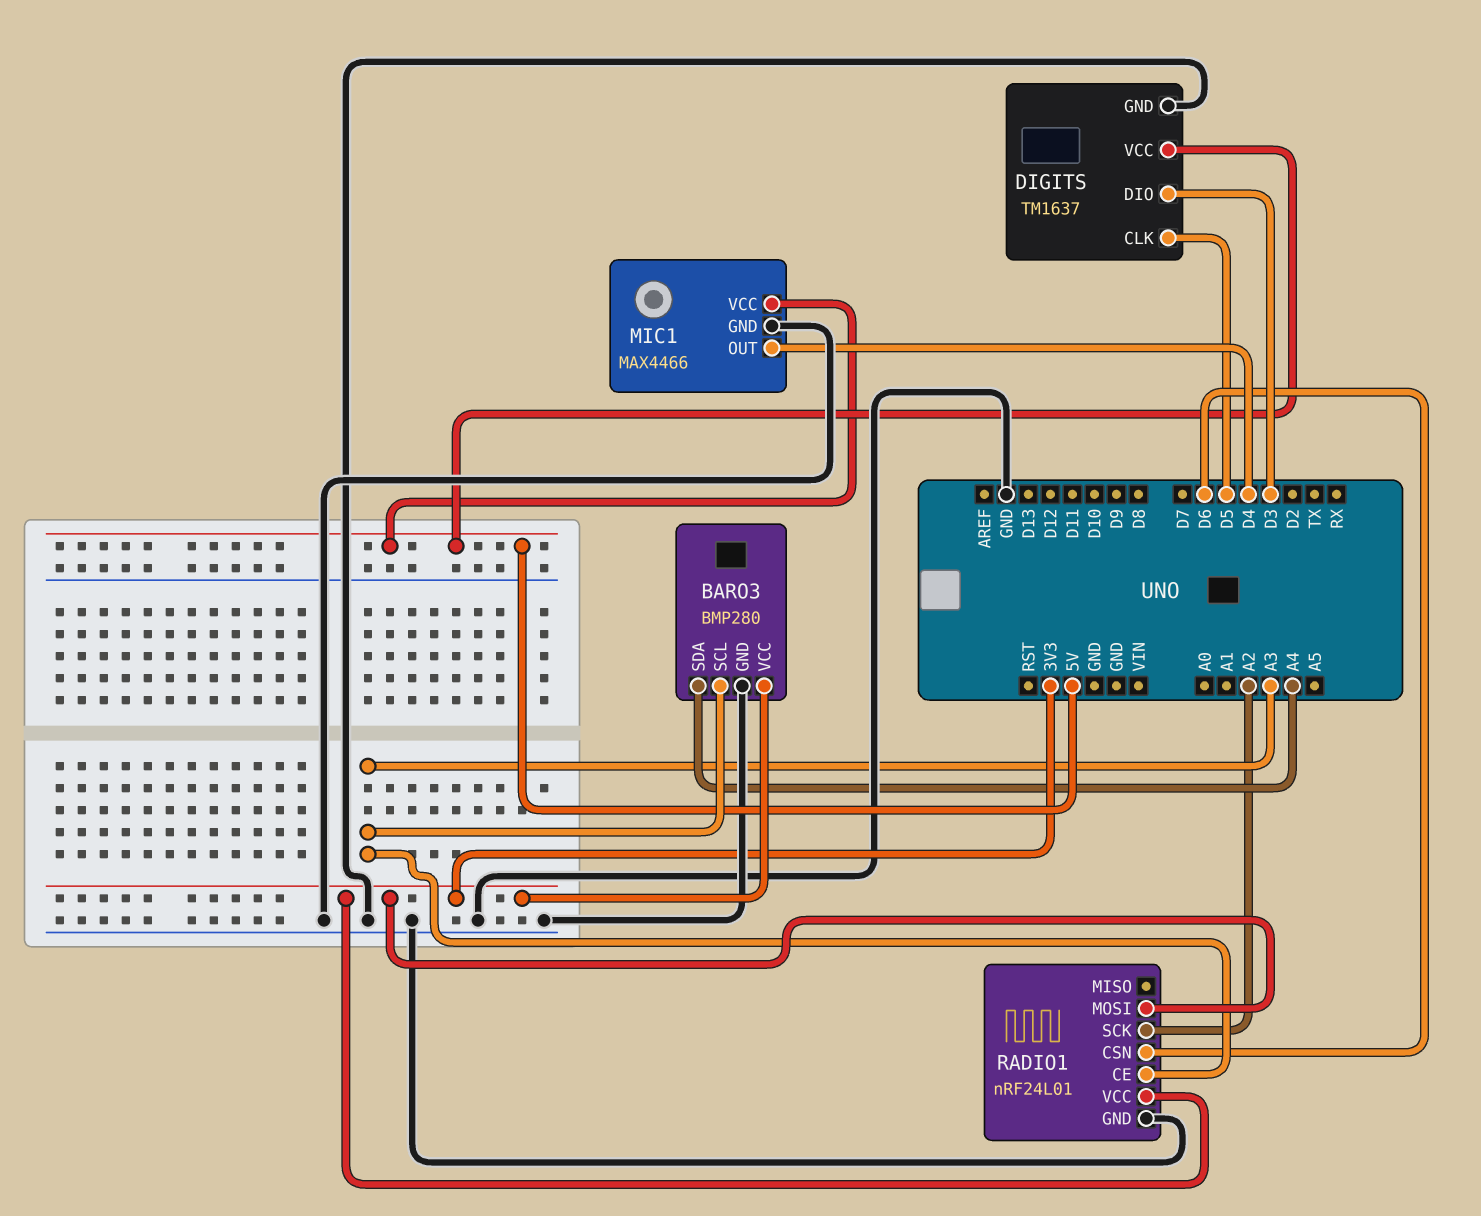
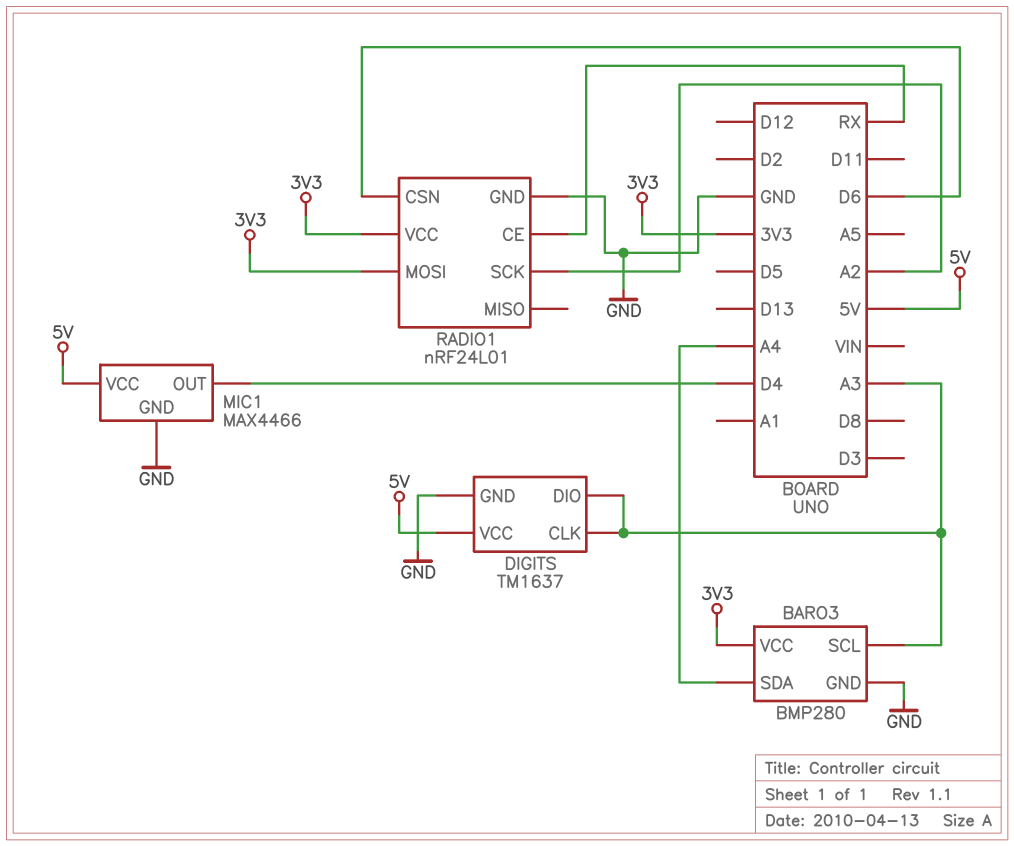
DIGITS pin CLK: D5 -> A3
DIGITS pin DIO: D3 -> A3
RADIO1 pin CE: A3 -> RX

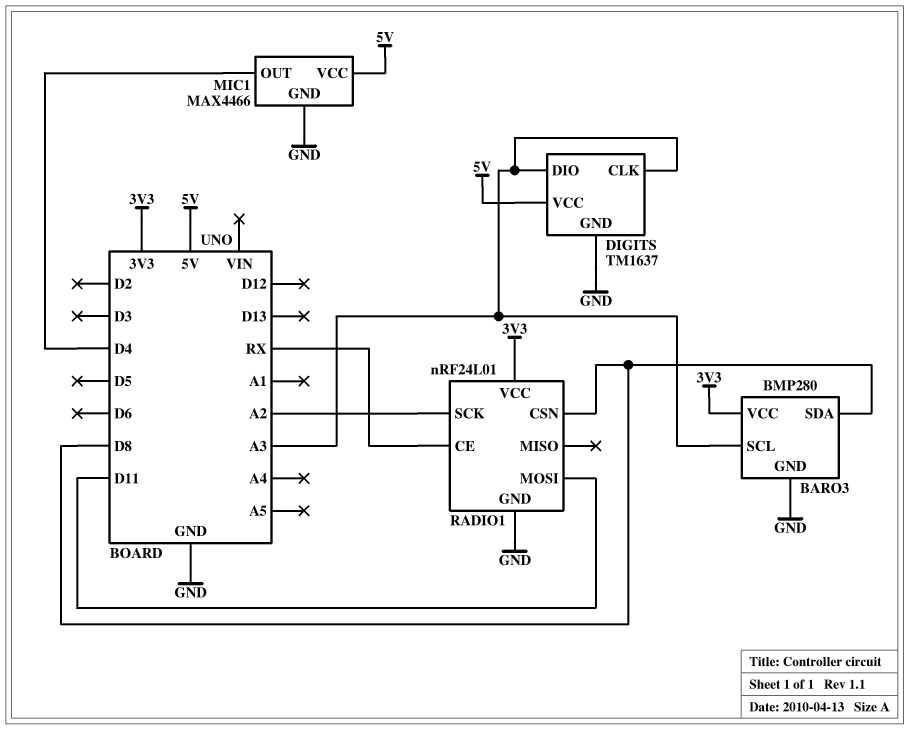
BARO3 pin SDA: A4 -> D8
RADIO1 pin CSN: D6 -> D8
RADIO1 pin MOSI: 3V3 -> D11

